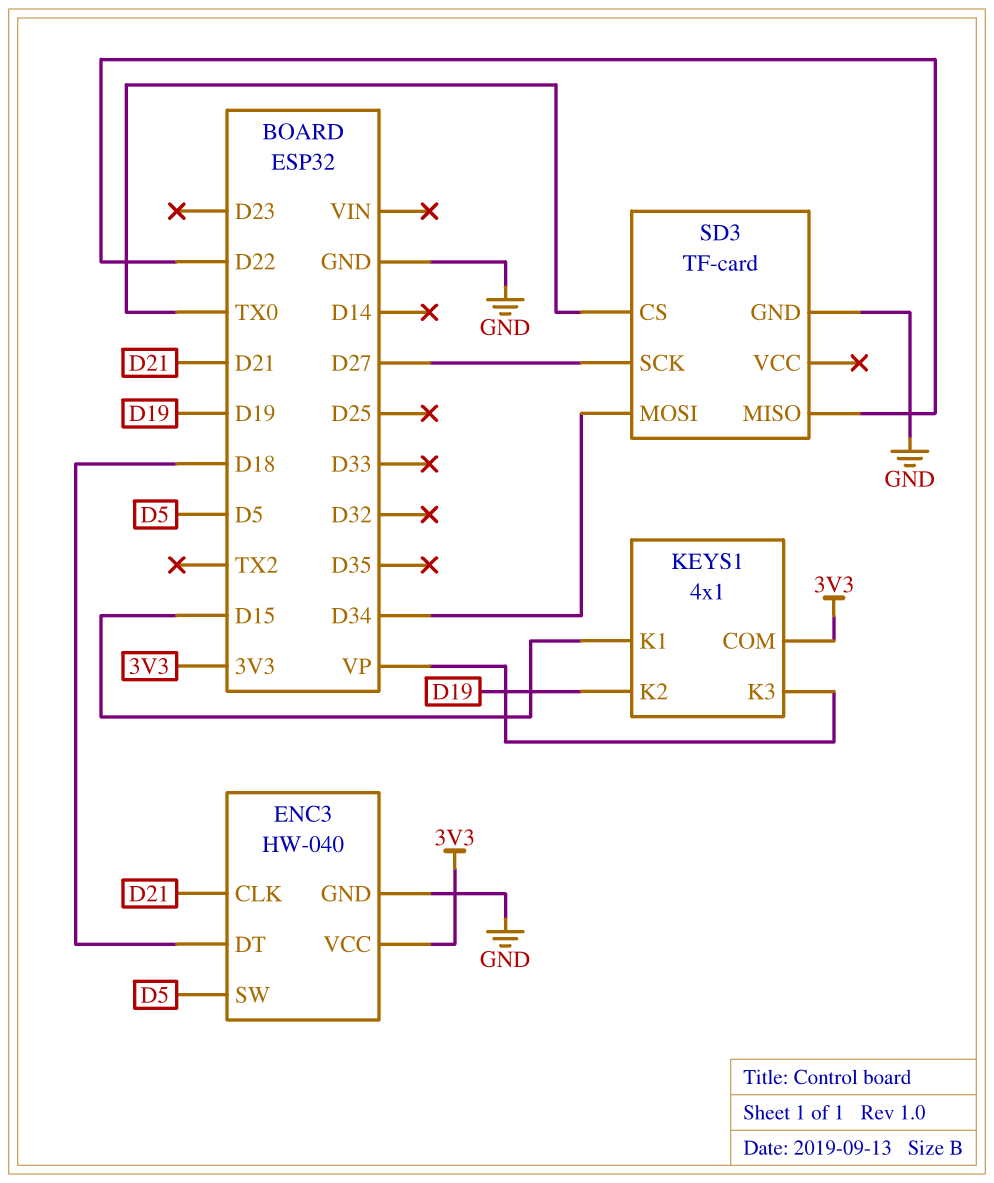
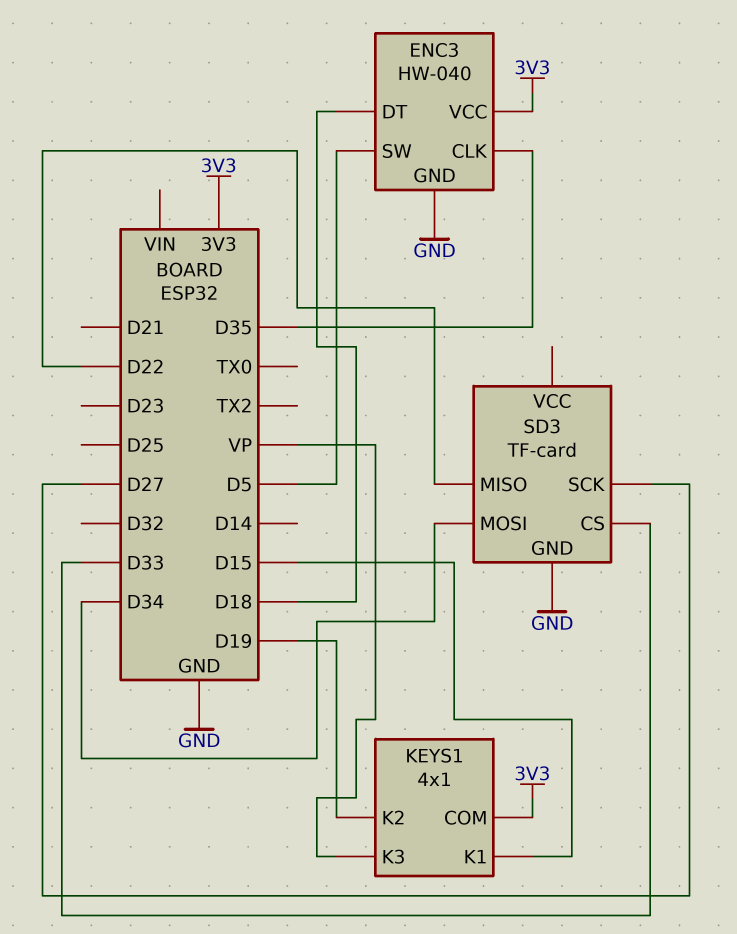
ENC3 pin CLK: D21 -> D35
SD3 pin CS: TX0 -> D33

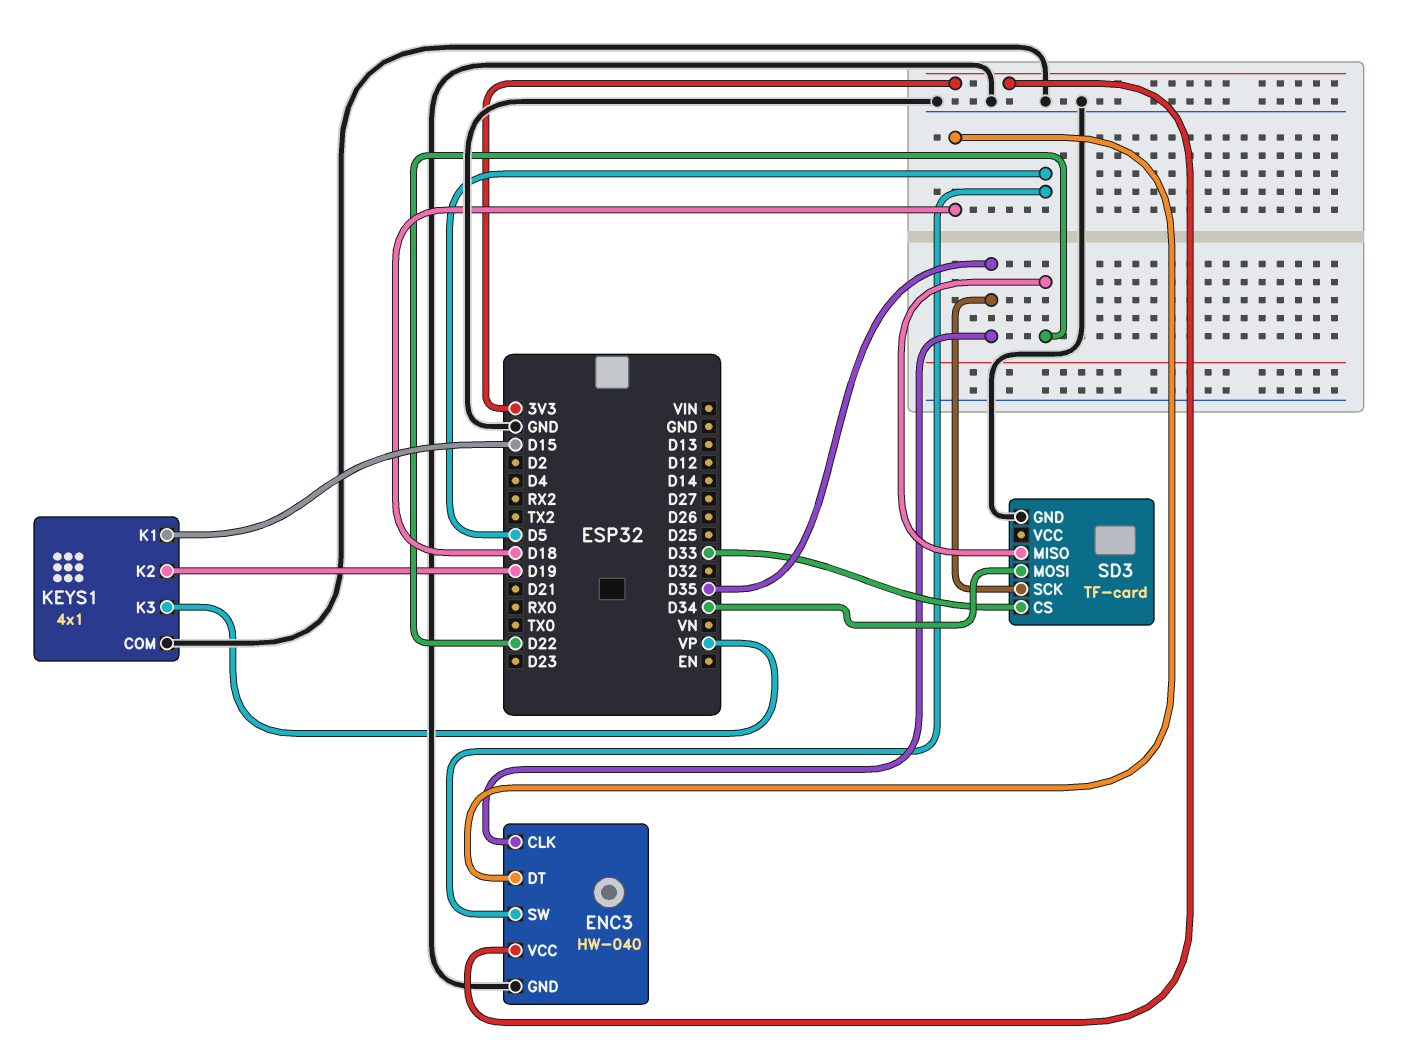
KEYS1 pin COM: 3V3 -> GND
SD3 pin SCK: D27 -> D35

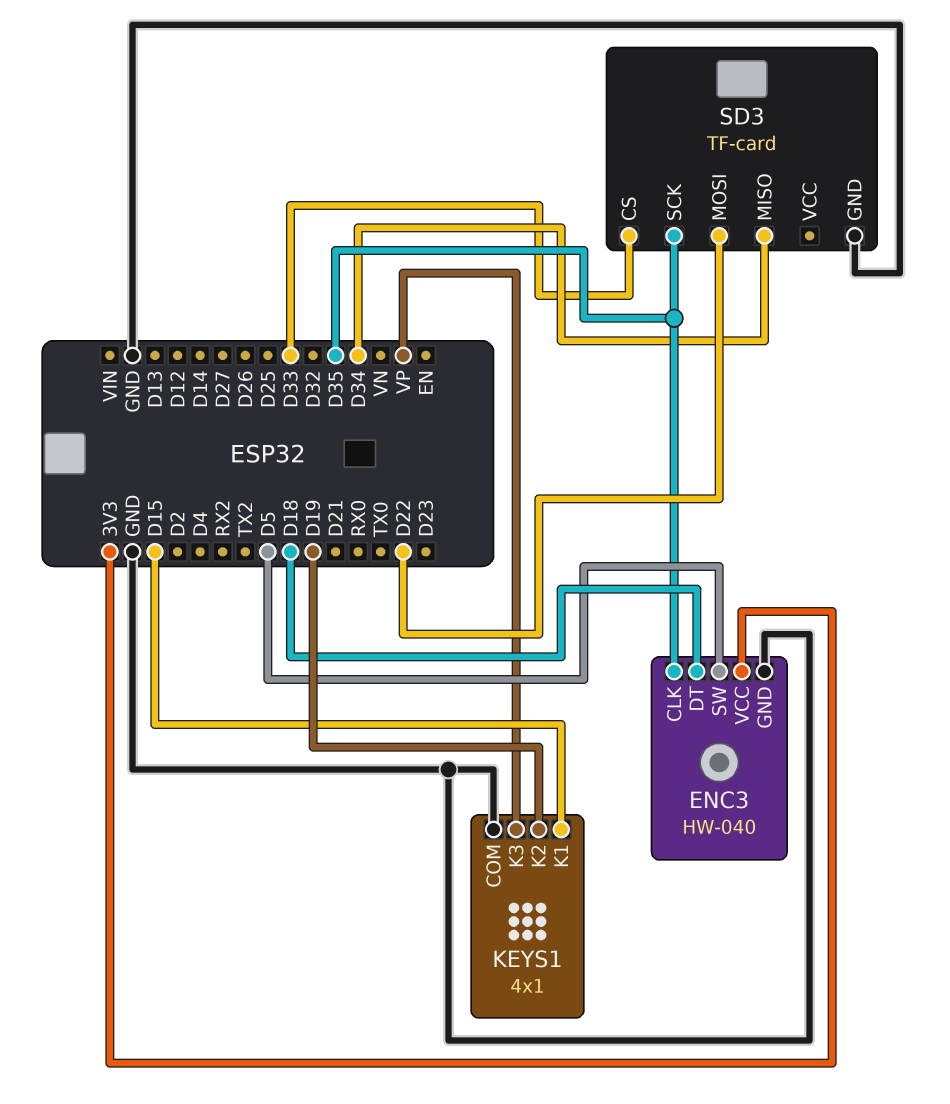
SD3 pin MISO: D22 -> D34
SD3 pin MOSI: D34 -> D22

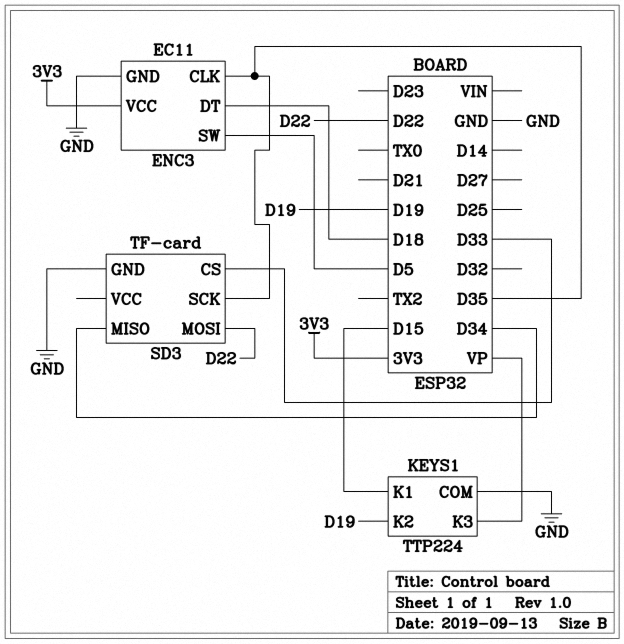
ENC3: HW-040 -> EC11
KEYS1: 4x1 -> TTP224

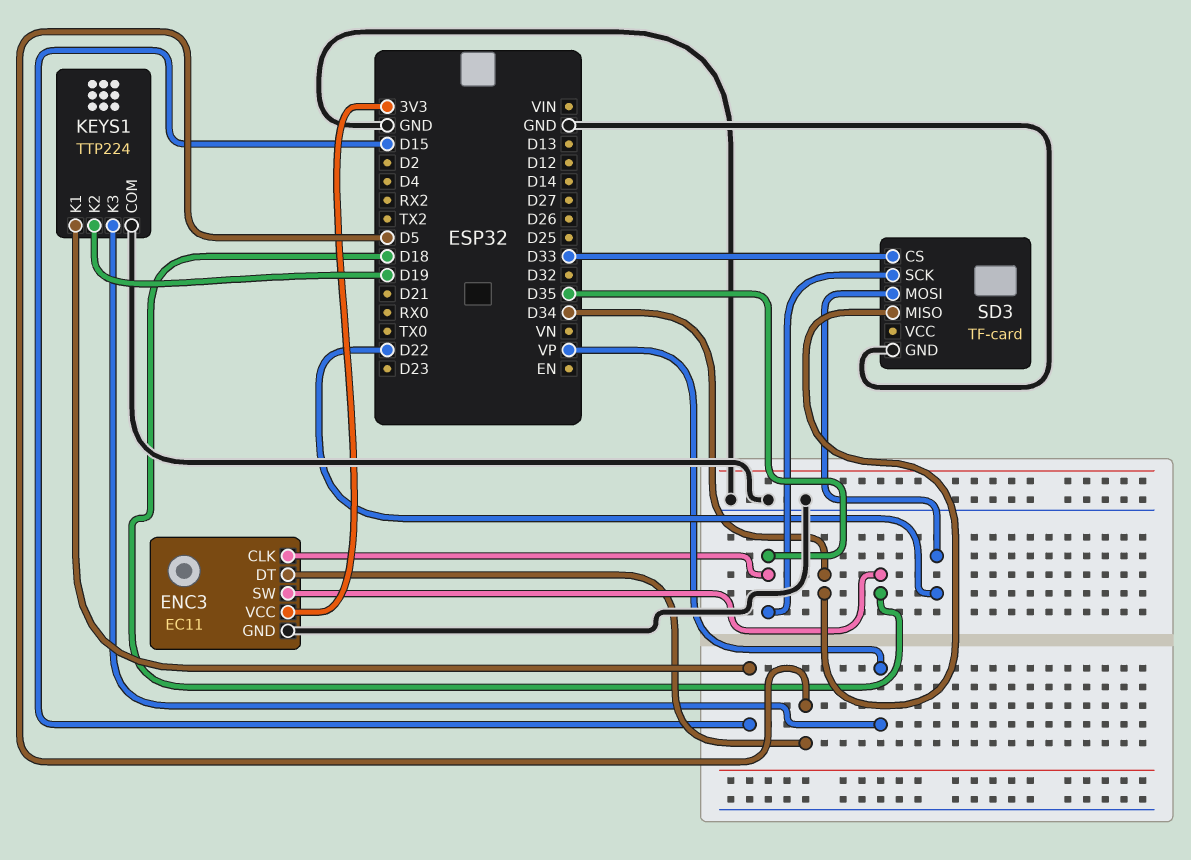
ENC3 pin DT: D18 -> D5
ENC3 pin SW: D5 -> D18

